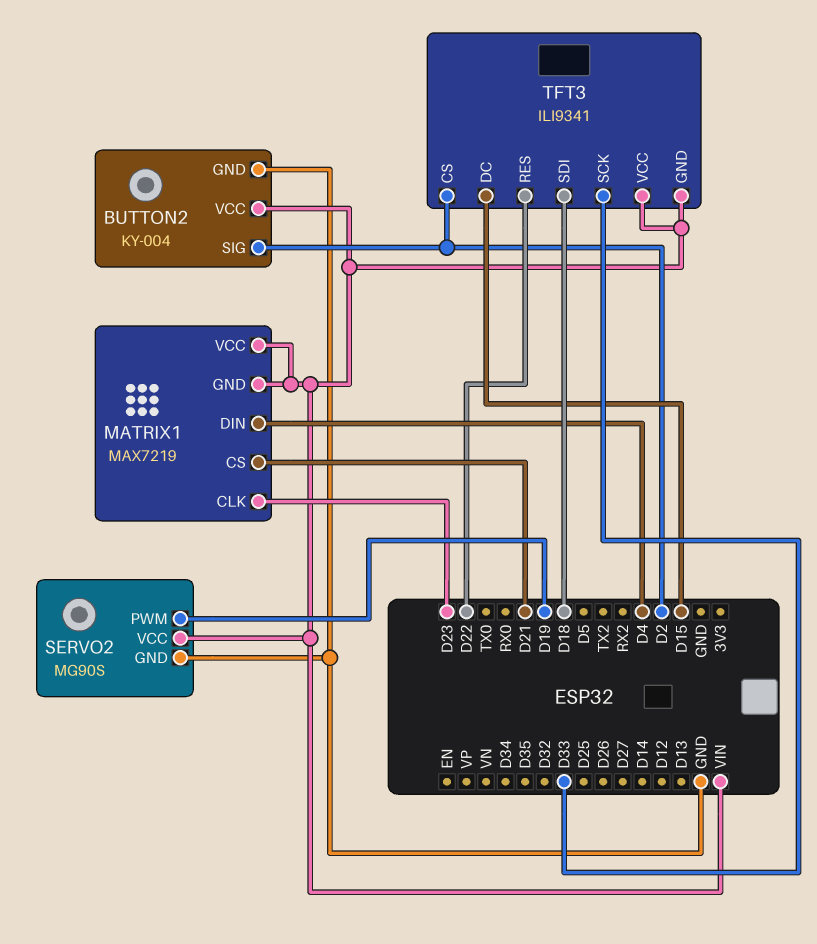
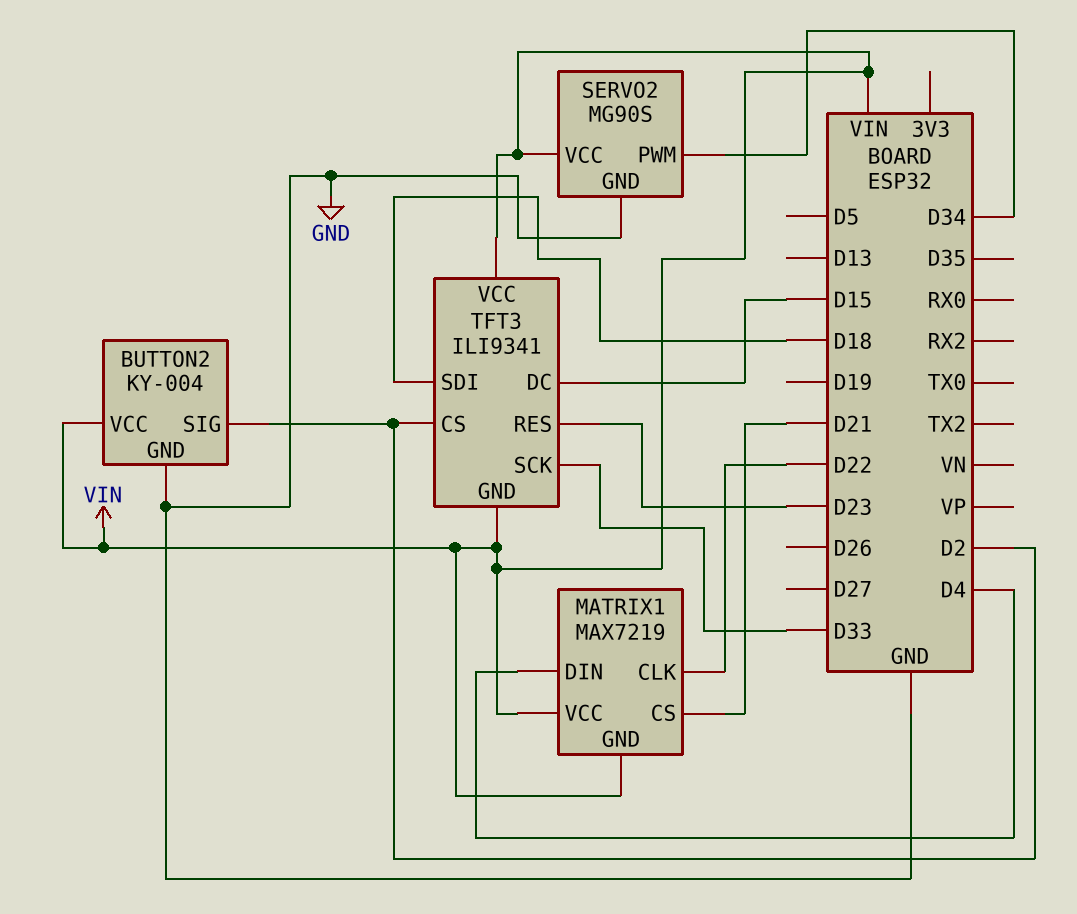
MATRIX1 pin CLK: D23 -> D22
SERVO2 pin PWM: D19 -> D34
TFT3 pin RES: D22 -> D23

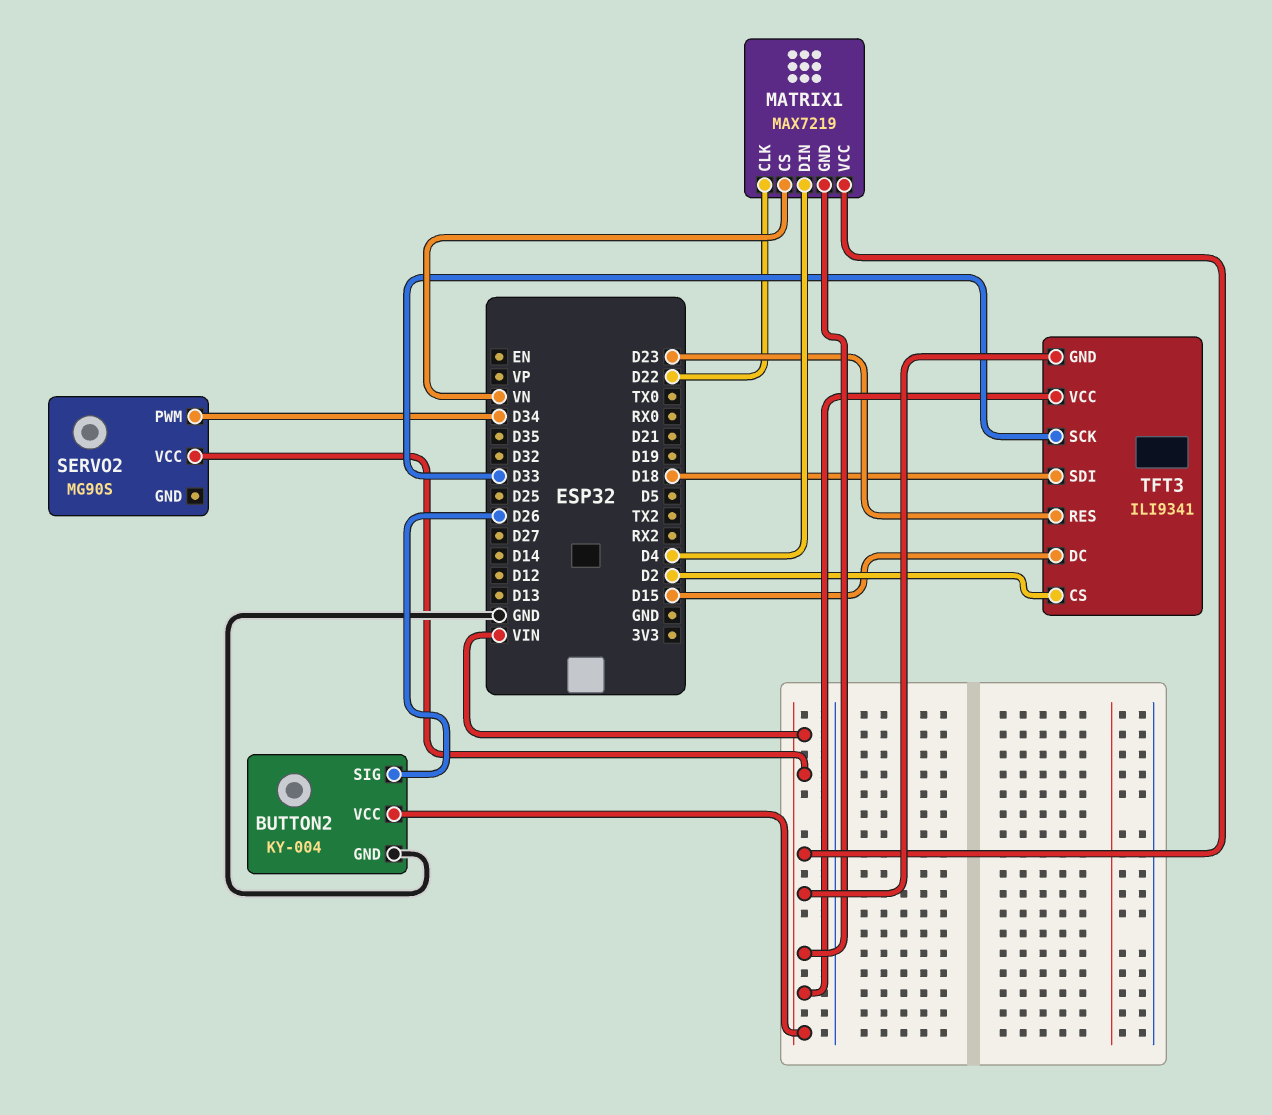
BUTTON2 pin SIG: D2 -> D26
MATRIX1 pin CS: D21 -> VN
SERVO2 pin GND: GND -> none

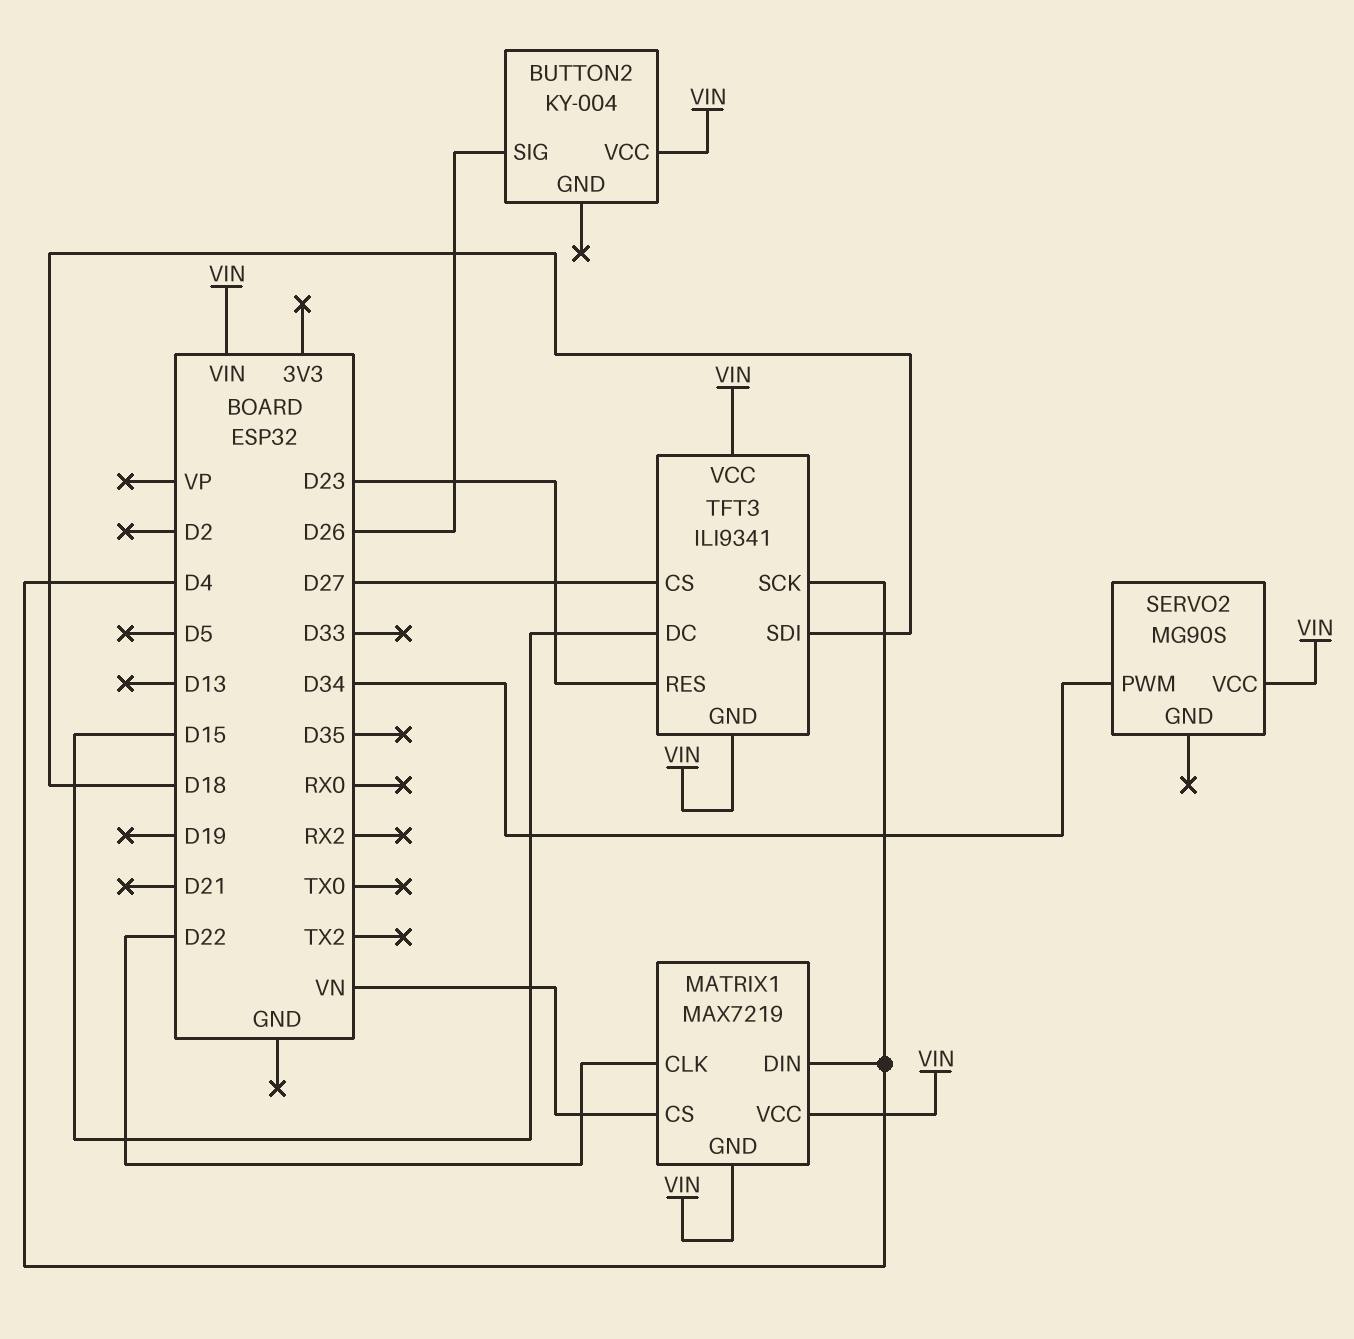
BUTTON2 pin GND: GND -> none
TFT3 pin CS: D2 -> D27
TFT3 pin SCK: D33 -> D4

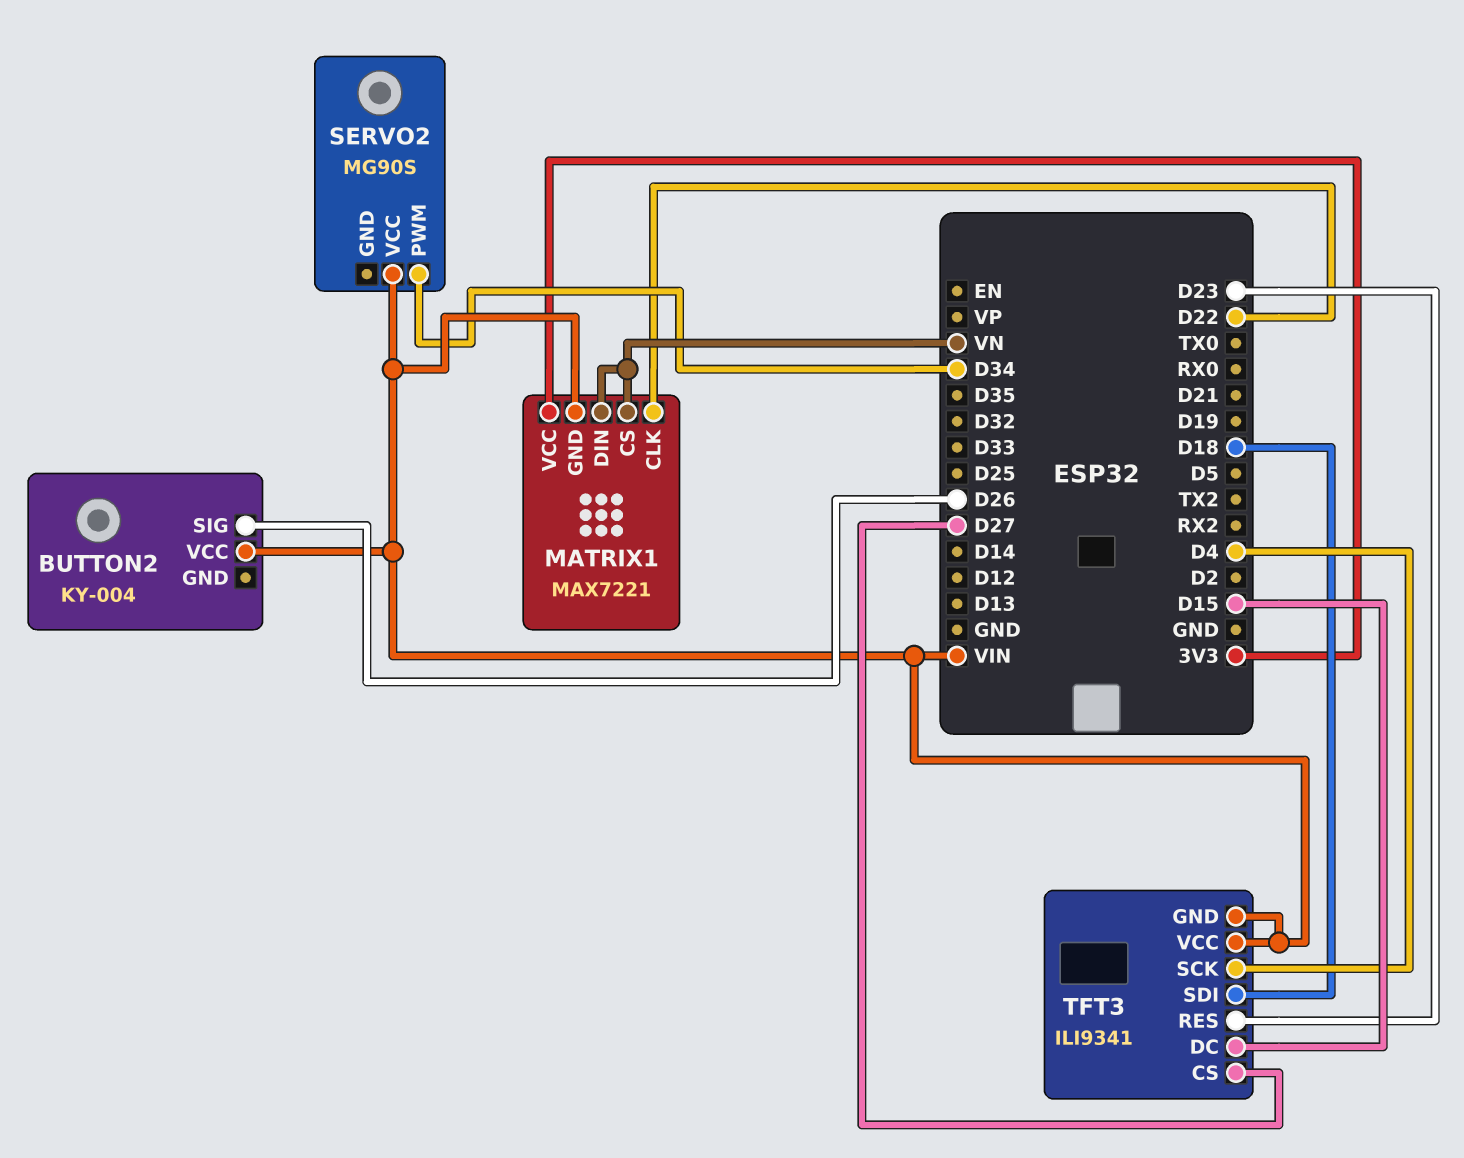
MATRIX1: MAX7219 -> MAX7221
MATRIX1 pin DIN: D4 -> VN
MATRIX1 pin VCC: VIN -> 3V3

